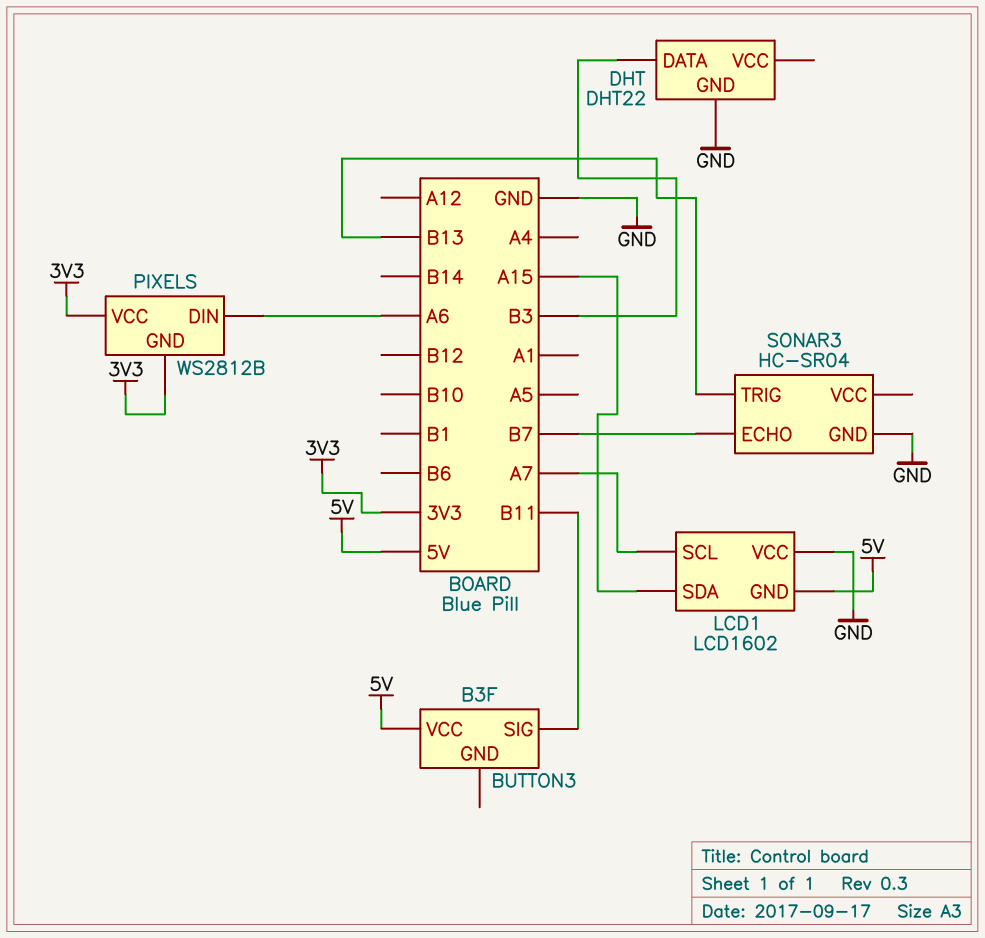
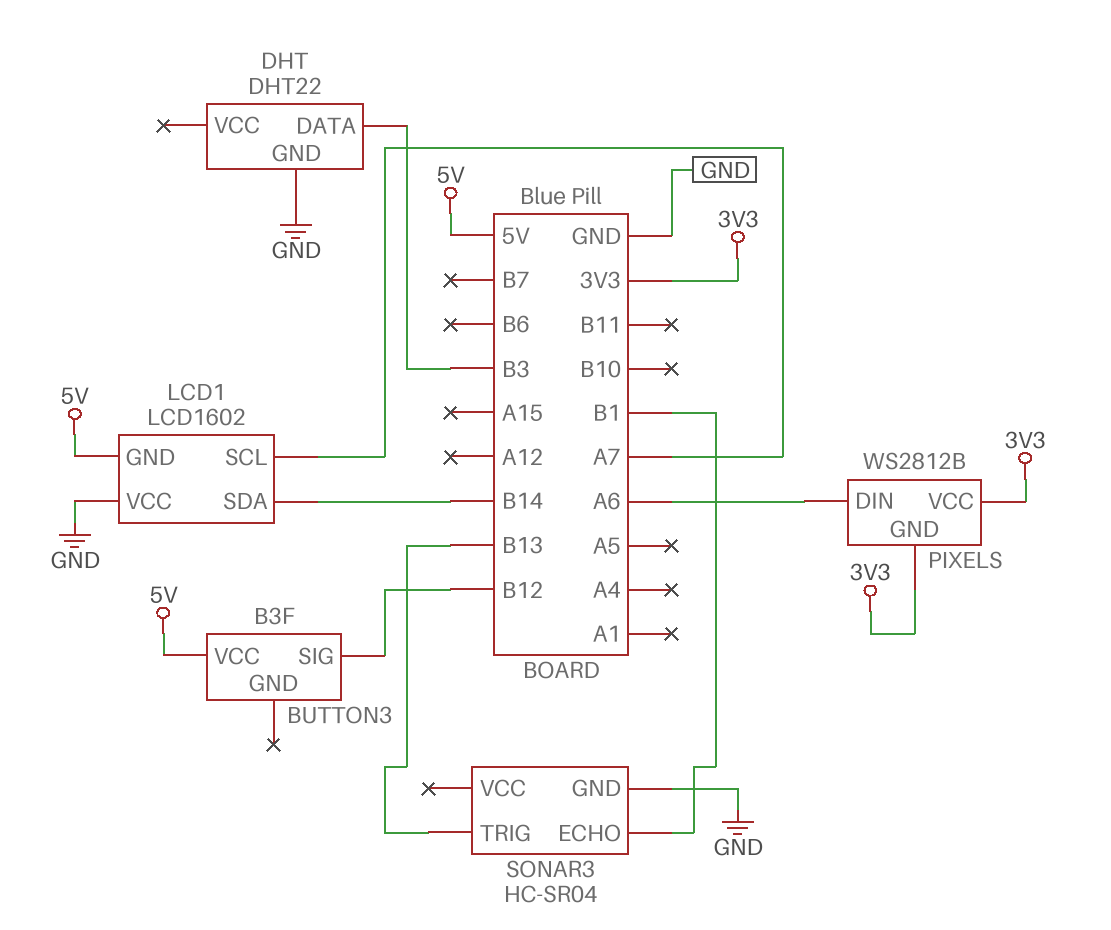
BUTTON3 pin SIG: B11 -> B12
LCD1 pin SDA: A15 -> B14
SONAR3 pin ECHO: B7 -> B1

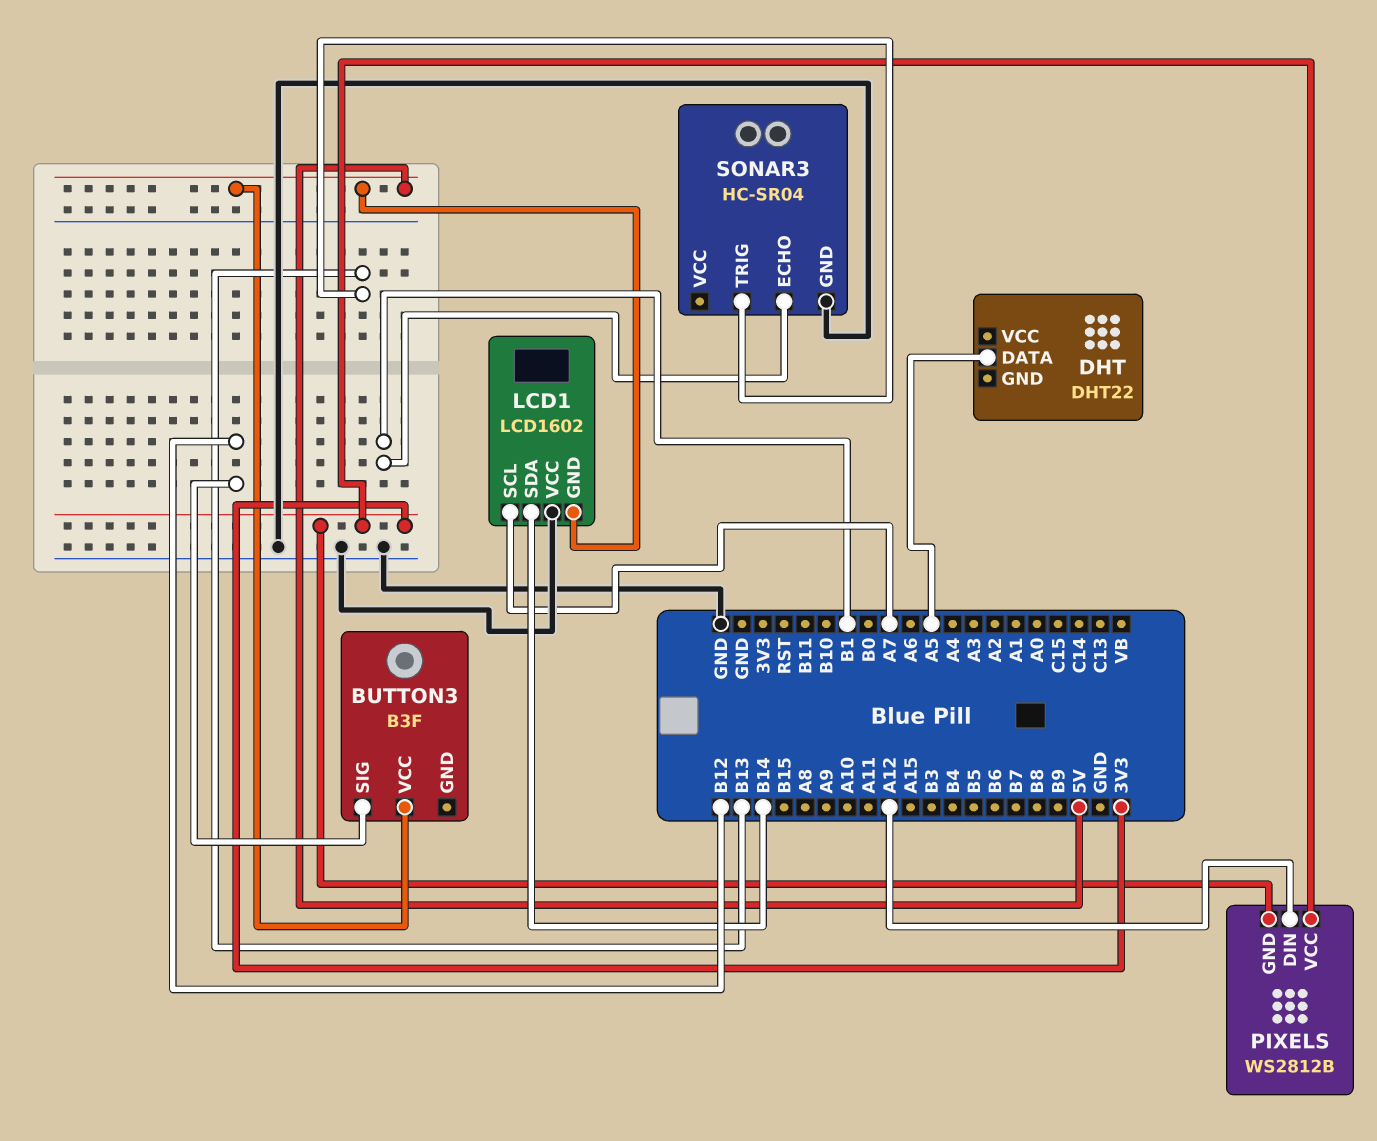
DHT pin DATA: B3 -> A5
DHT pin GND: GND -> none
PIXELS pin DIN: A6 -> A12

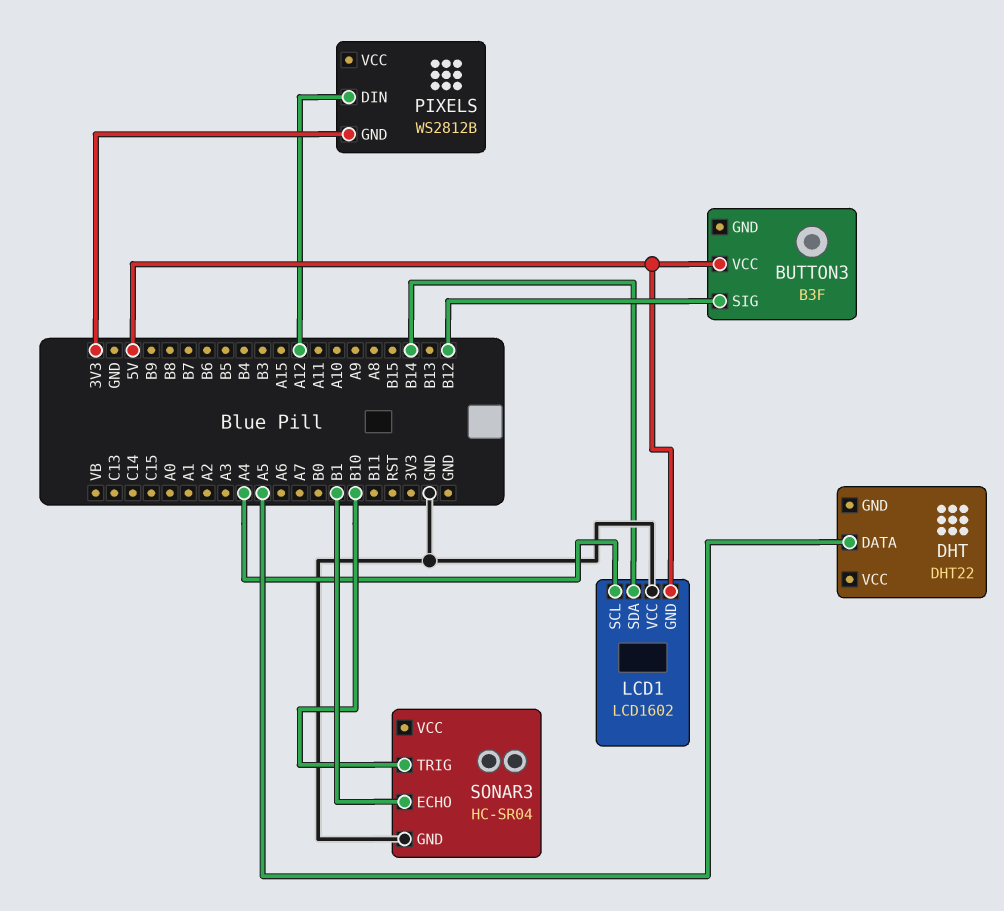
LCD1 pin SCL: A7 -> A4
PIXELS pin VCC: 3V3 -> none
SONAR3 pin TRIG: B13 -> B10

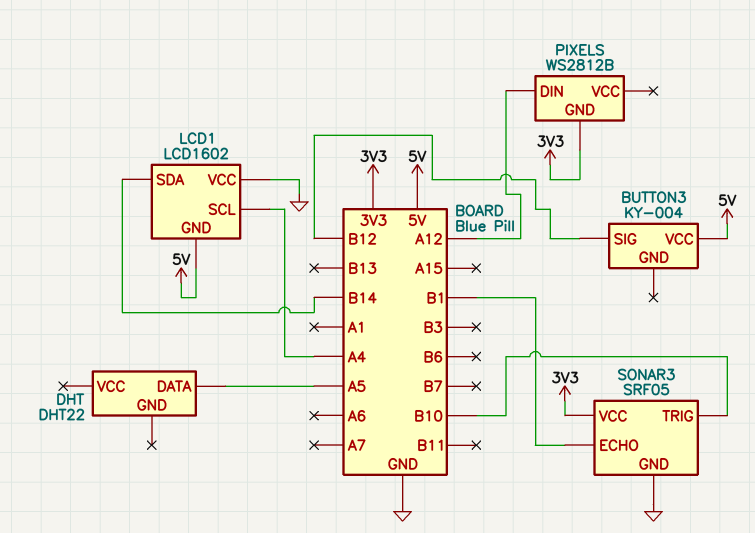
BUTTON3: B3F -> KY-004
SONAR3: HC-SR04 -> SRF05
SONAR3 pin VCC: none -> 3V3

